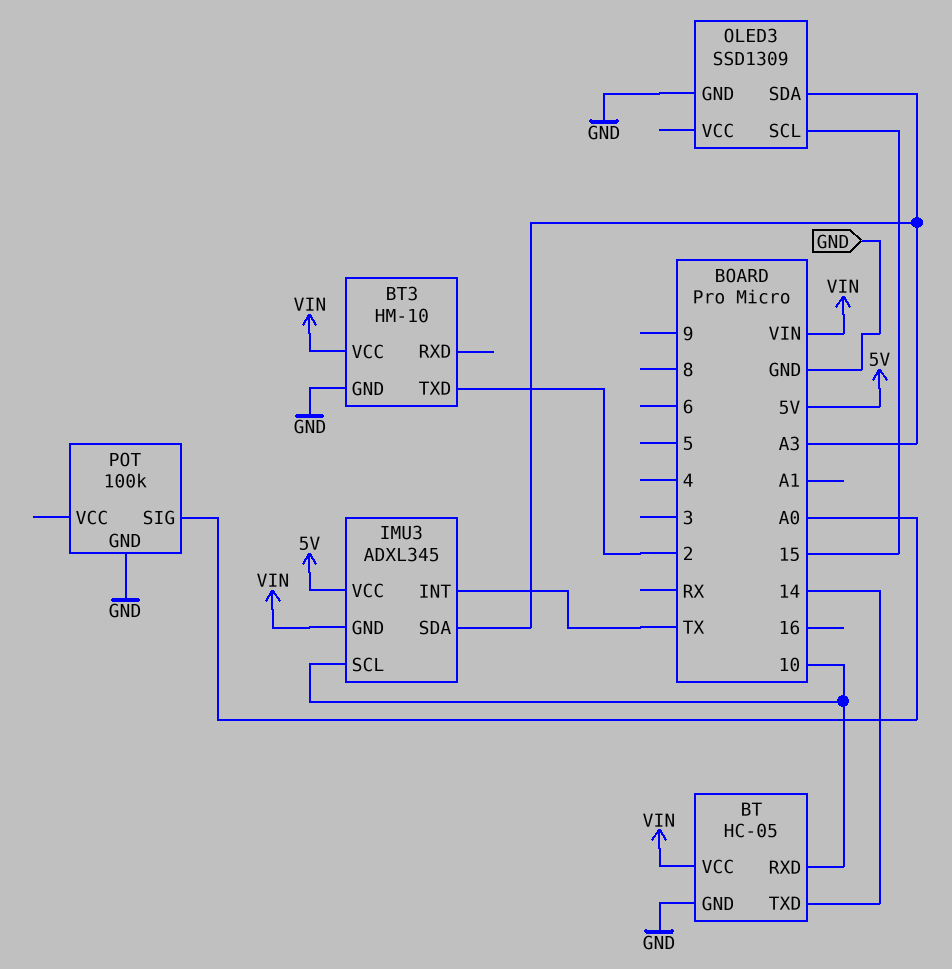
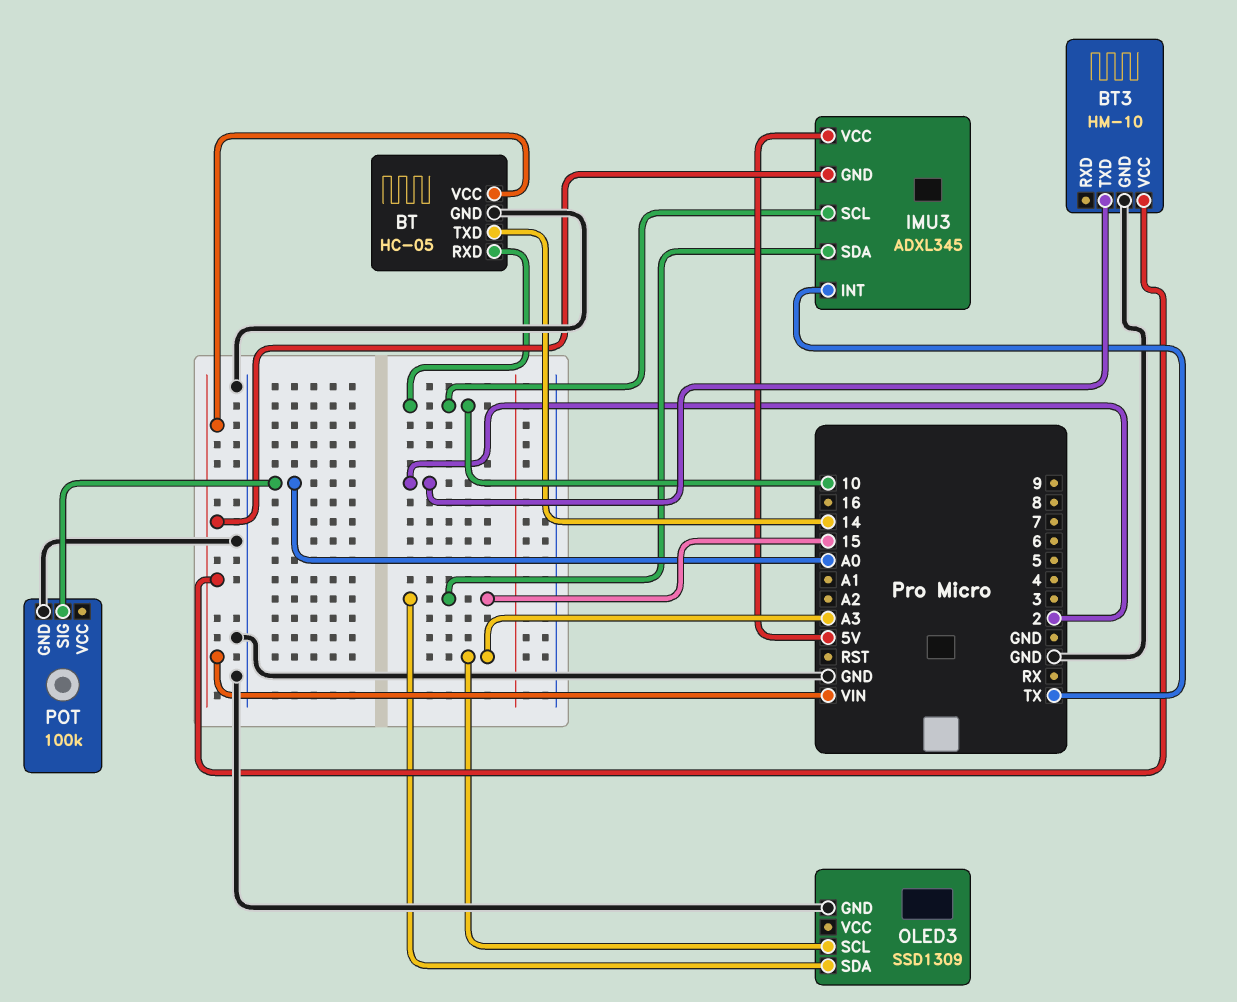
IMU3 pin SDA: A3 -> 15
OLED3 pin SCL: 15 -> A3
OLED3 pin SDA: A3 -> 15

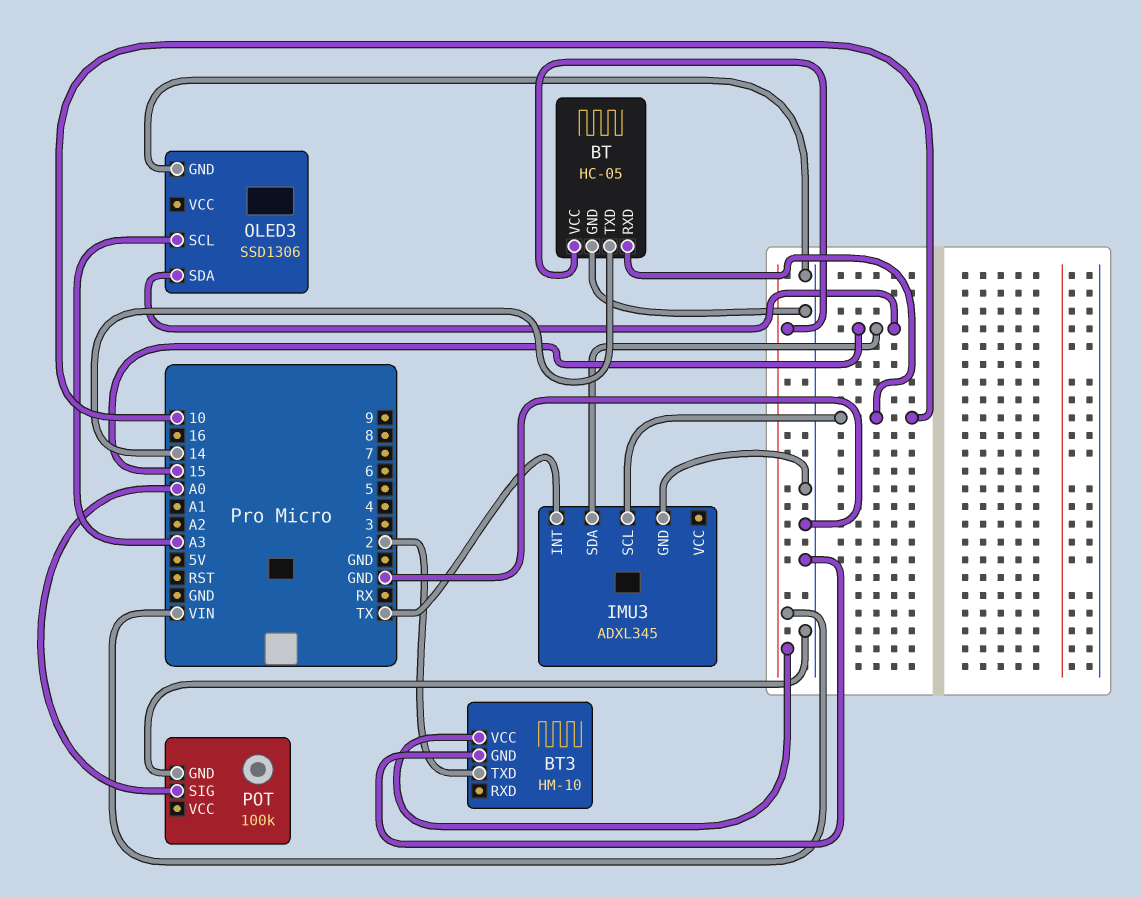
IMU3 pin GND: VIN -> GND
IMU3 pin VCC: 5V -> none
OLED3: SSD1309 -> SSD1306

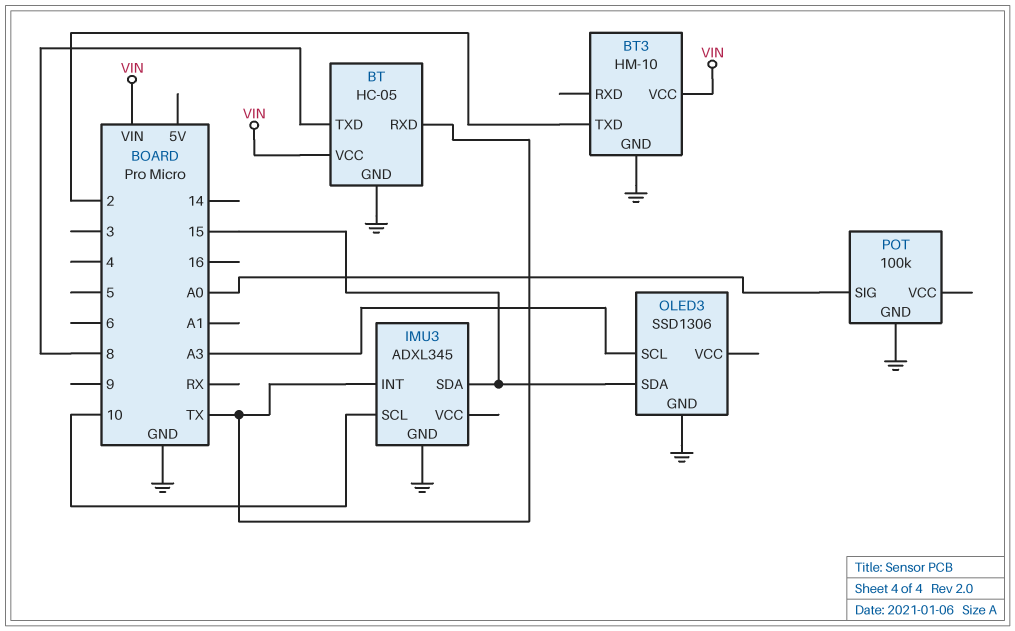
BT pin RXD: 10 -> TX
BT pin TXD: 14 -> 8

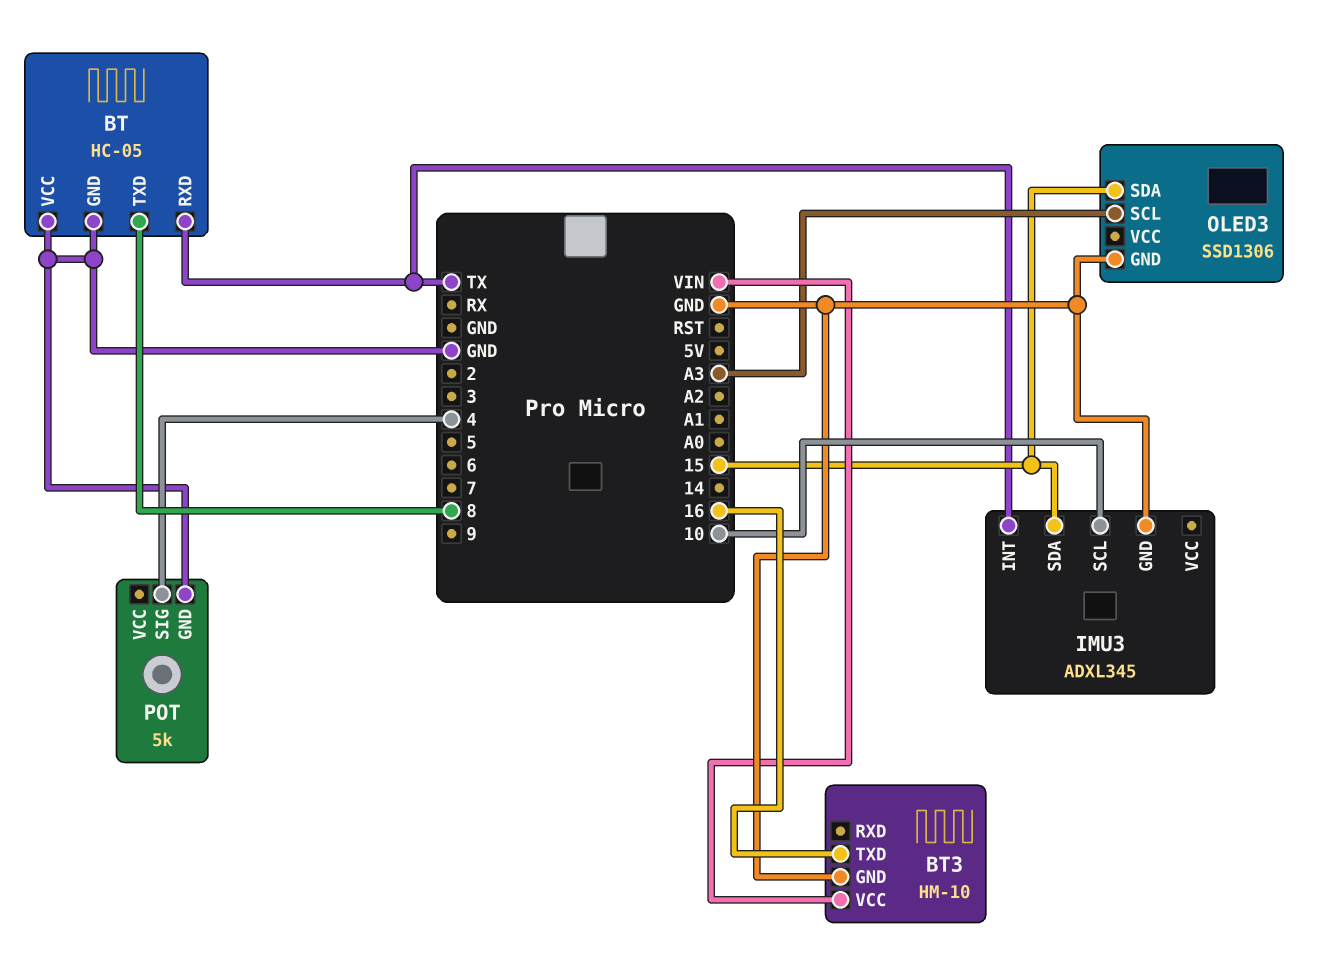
BT pin VCC: VIN -> GND
BT3 pin TXD: 2 -> 16
POT: 100k -> 5k
POT pin SIG: A0 -> 4

